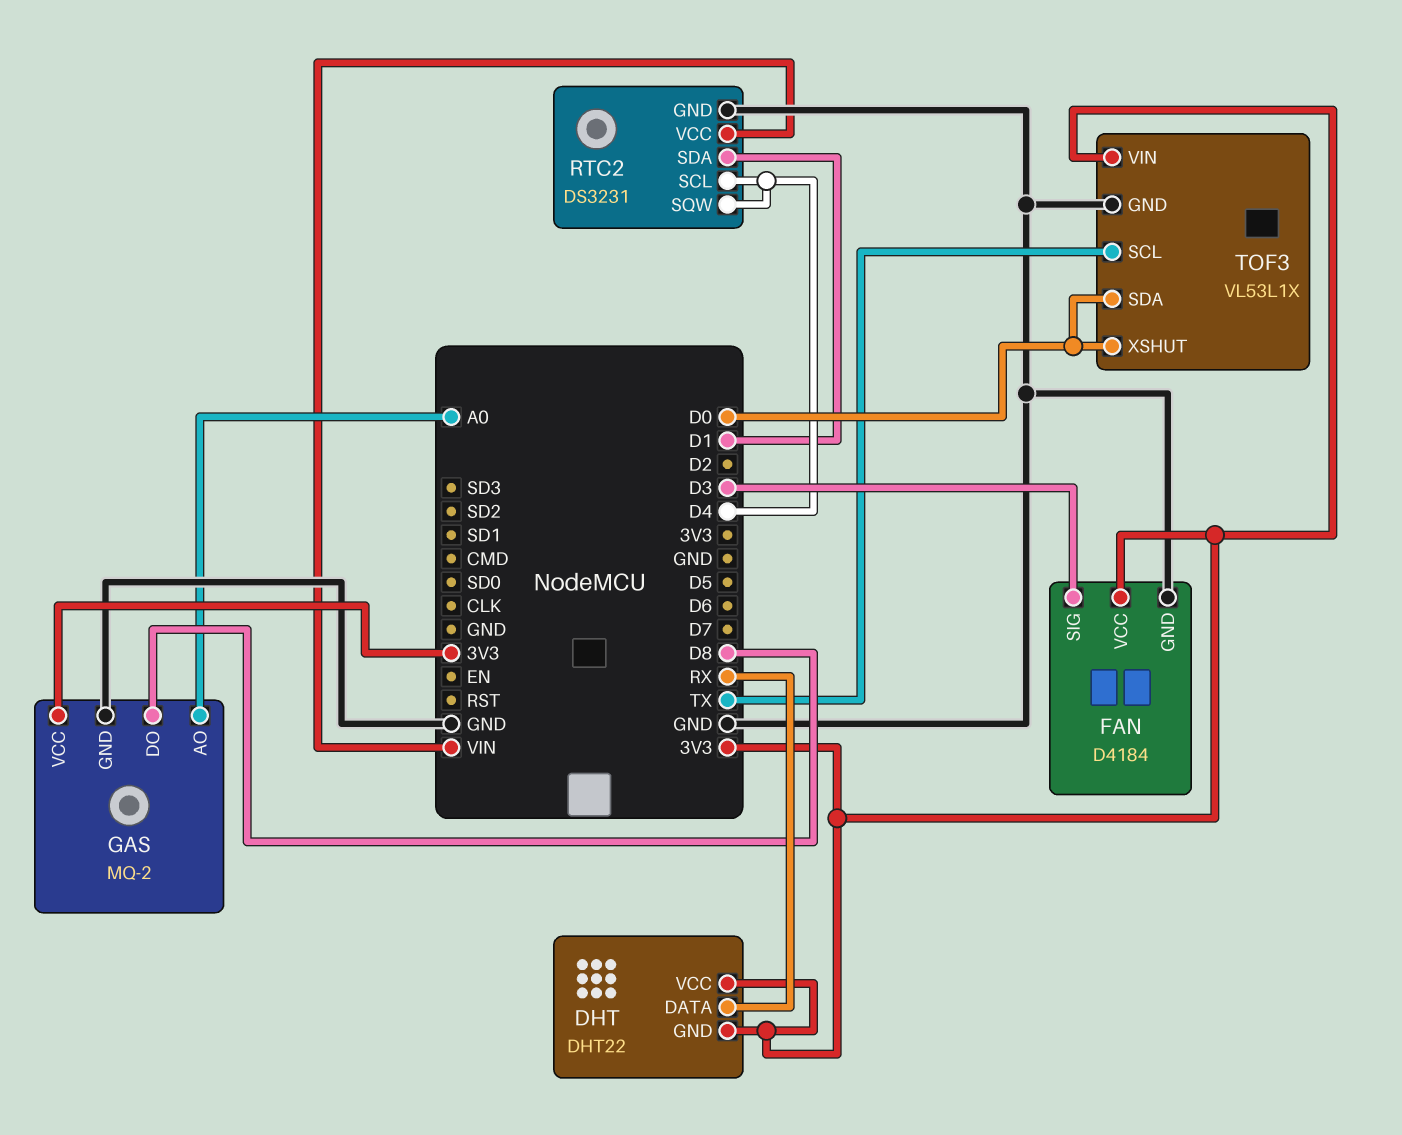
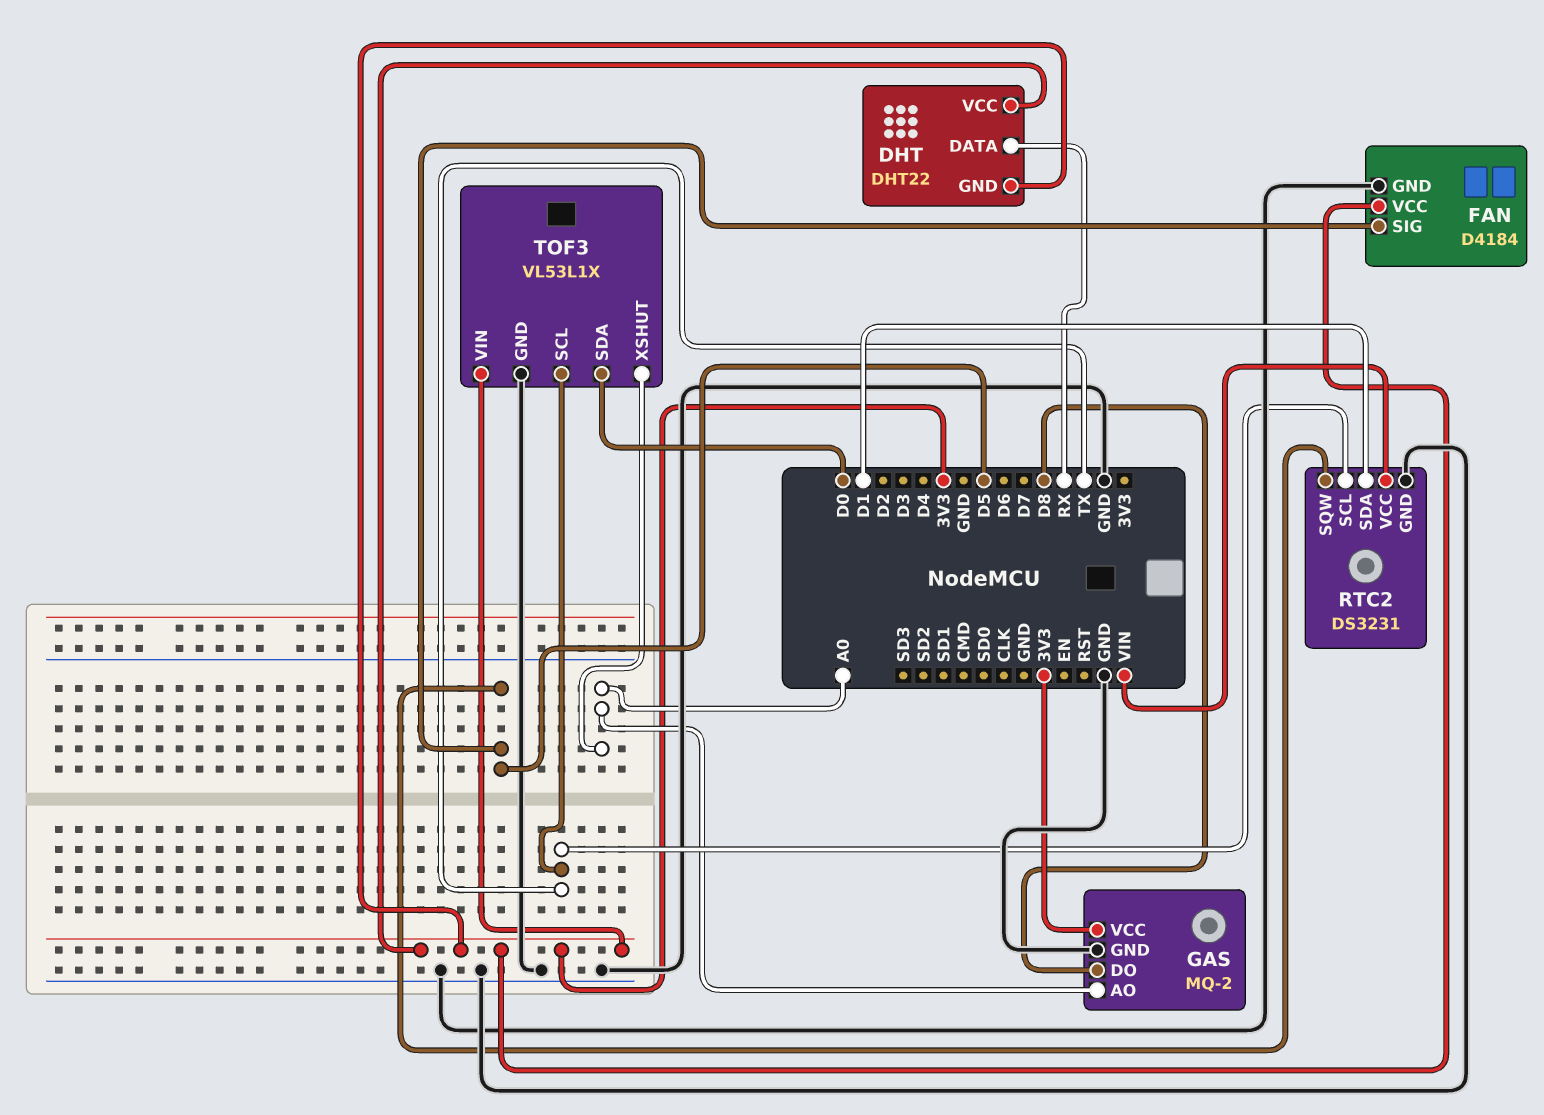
FAN pin SIG: D3 -> D5
RTC2 pin SCL: D4 -> TX
RTC2 pin SQW: D4 -> D5
TOF3 pin XSHUT: D0 -> A0

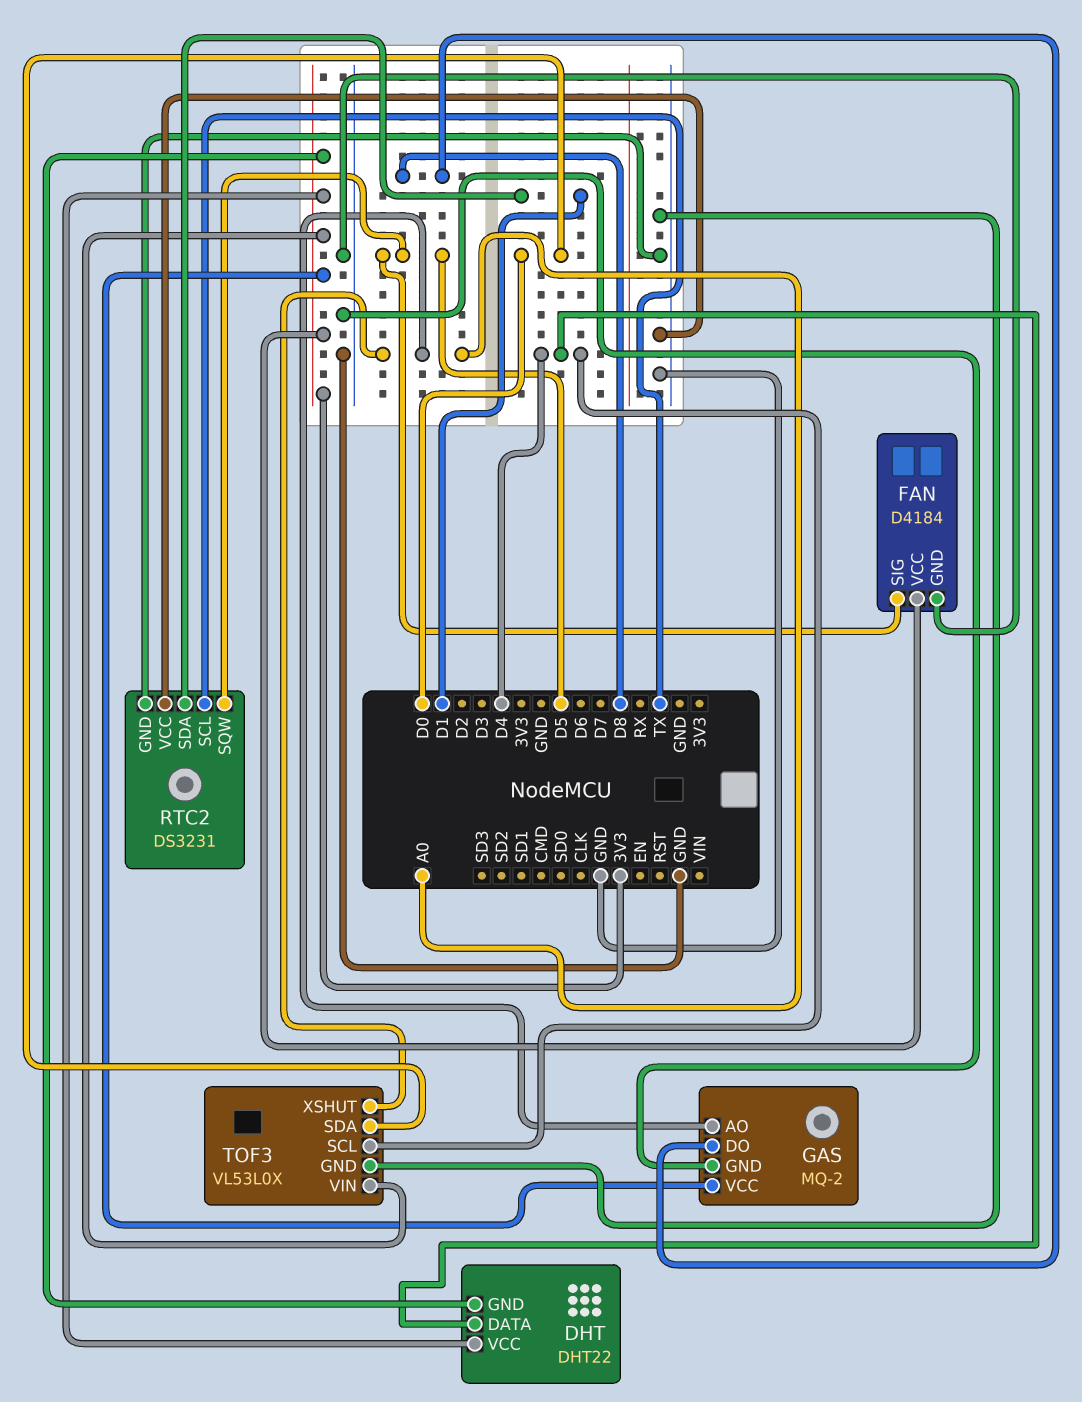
DHT pin DATA: RX -> D4
RTC2 pin VCC: VIN -> GND
TOF3: VL53L1X -> VL53L0X
TOF3 pin SCL: TX -> D4

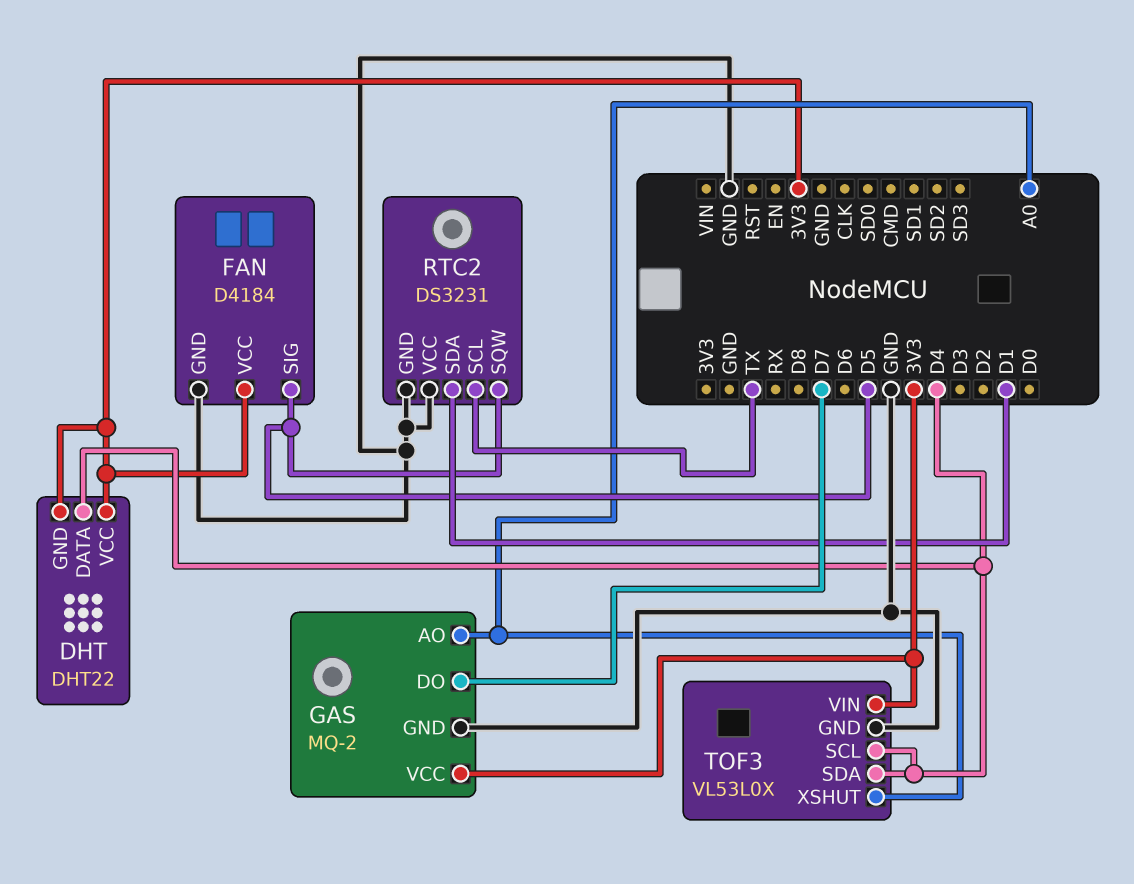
GAS pin DO: D8 -> D7
TOF3 pin SDA: D0 -> D4

